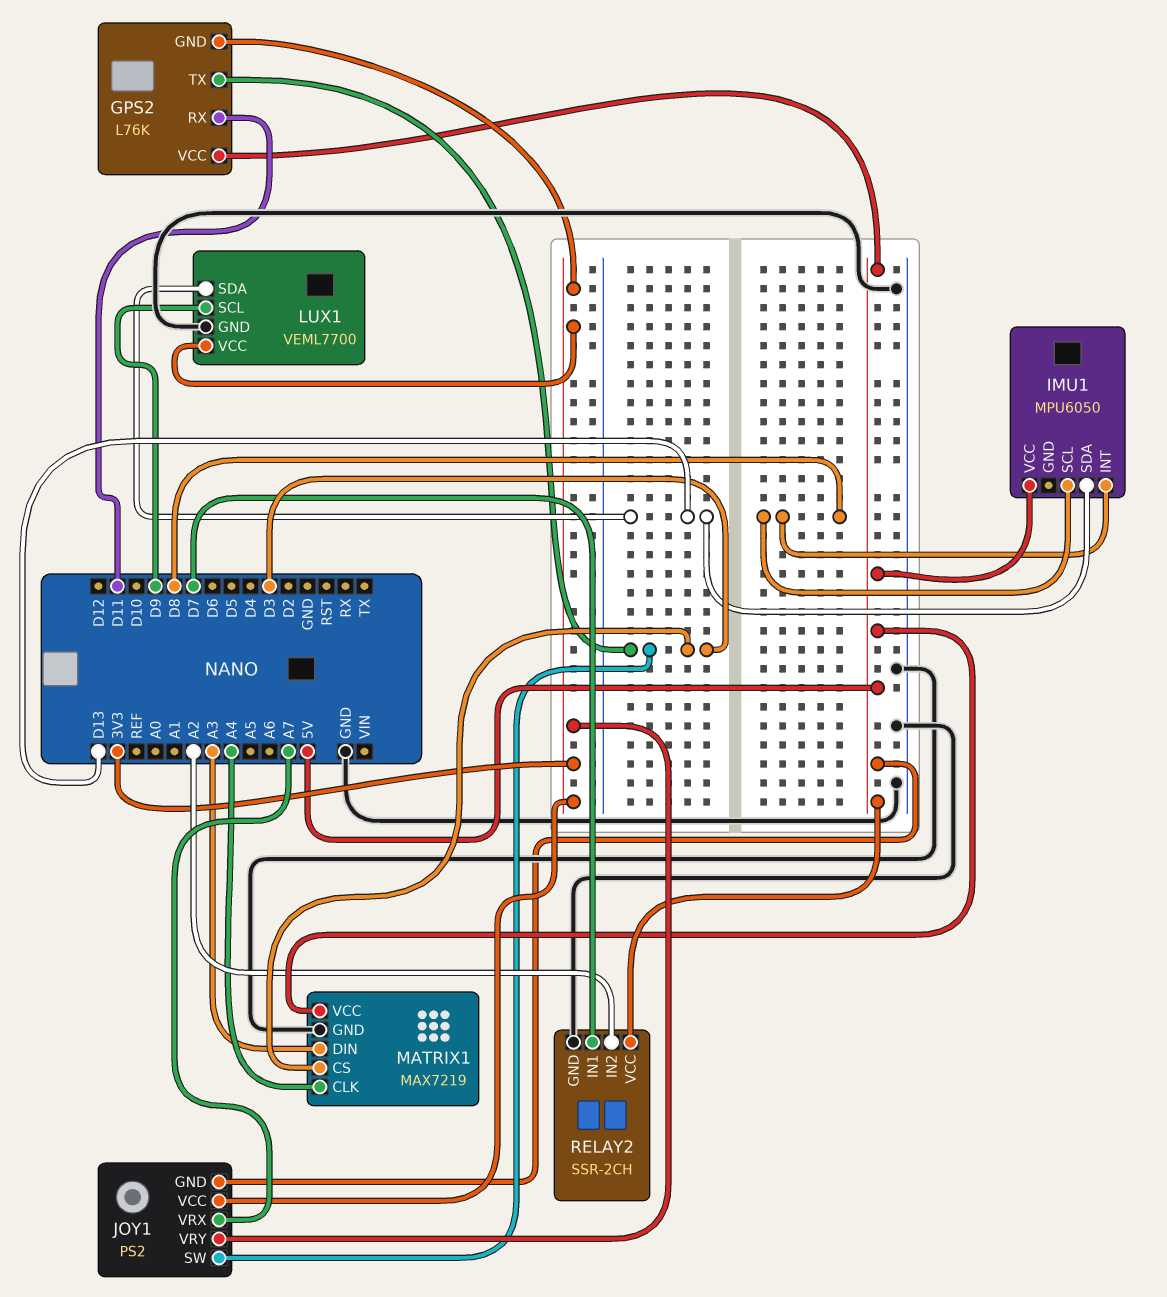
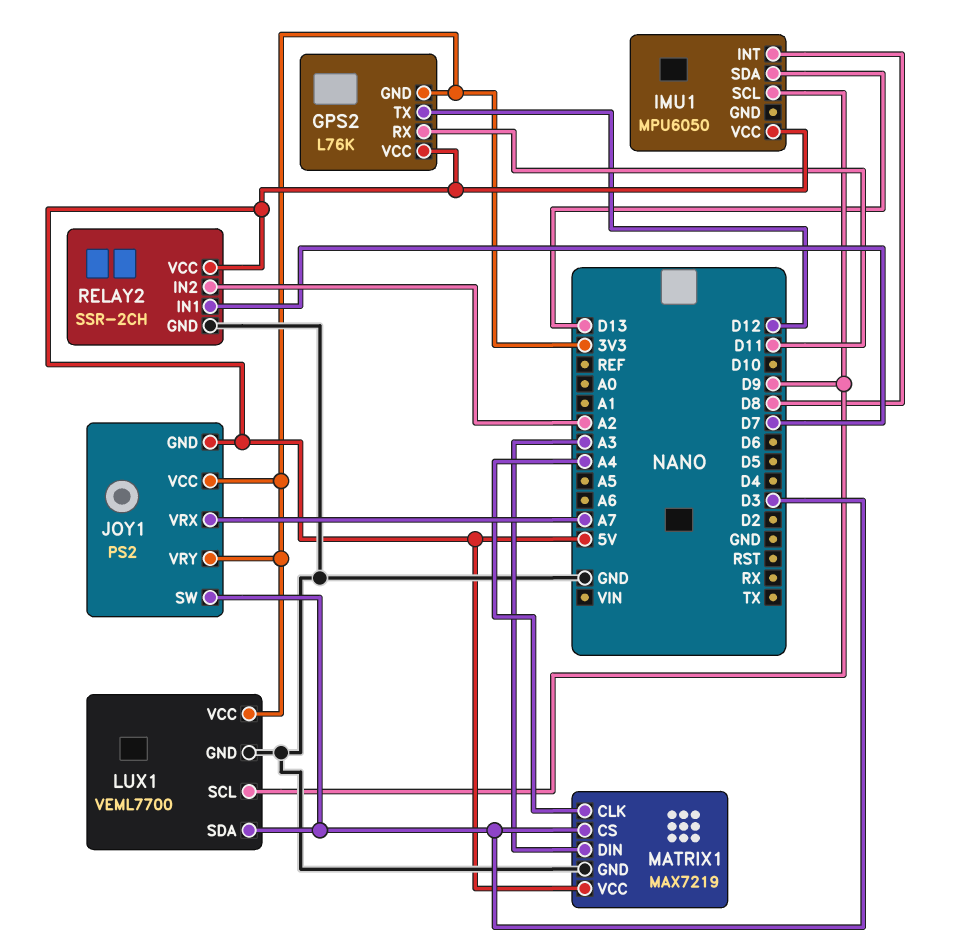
GPS2 pin TX: D3 -> D12
IMU1 pin SCL: D8 -> D9
LUX1 pin SDA: D13 -> D3

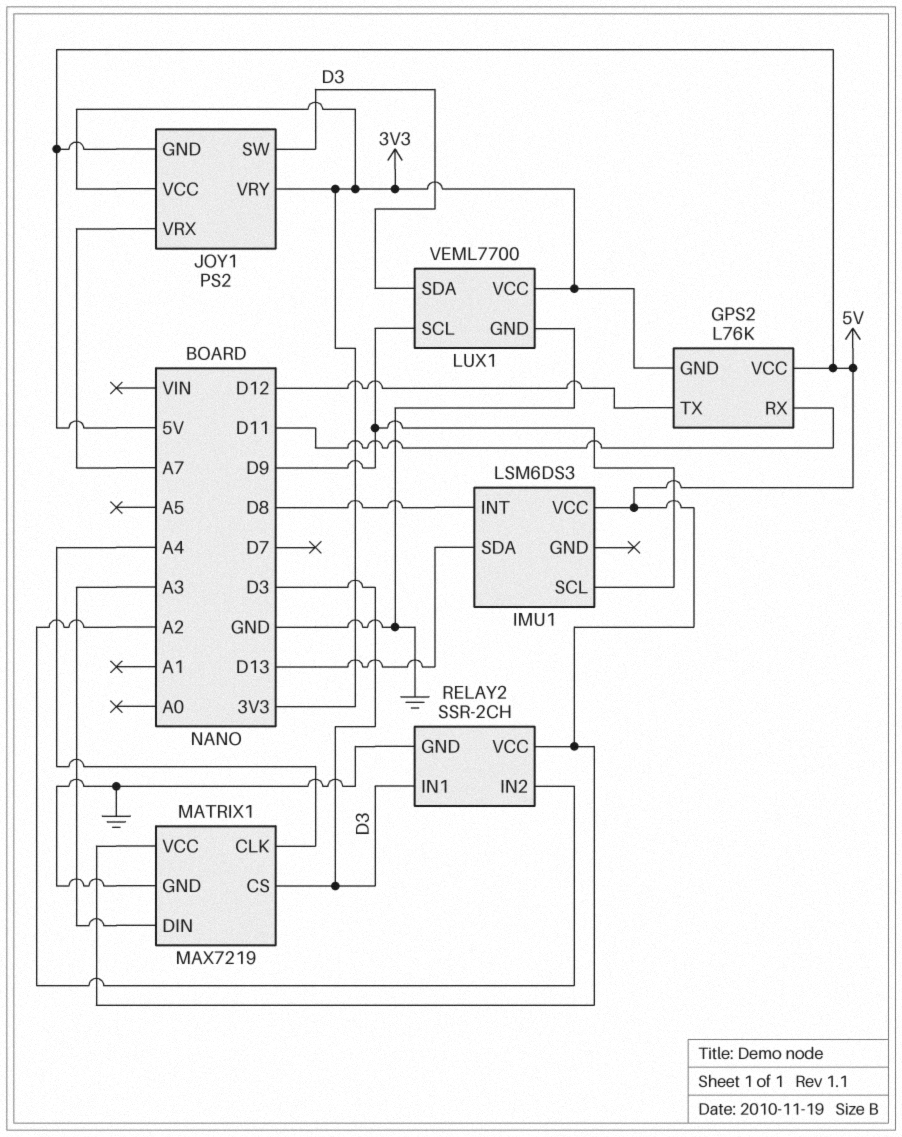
IMU1: MPU6050 -> LSM6DS3
RELAY2 pin IN1: D7 -> D3

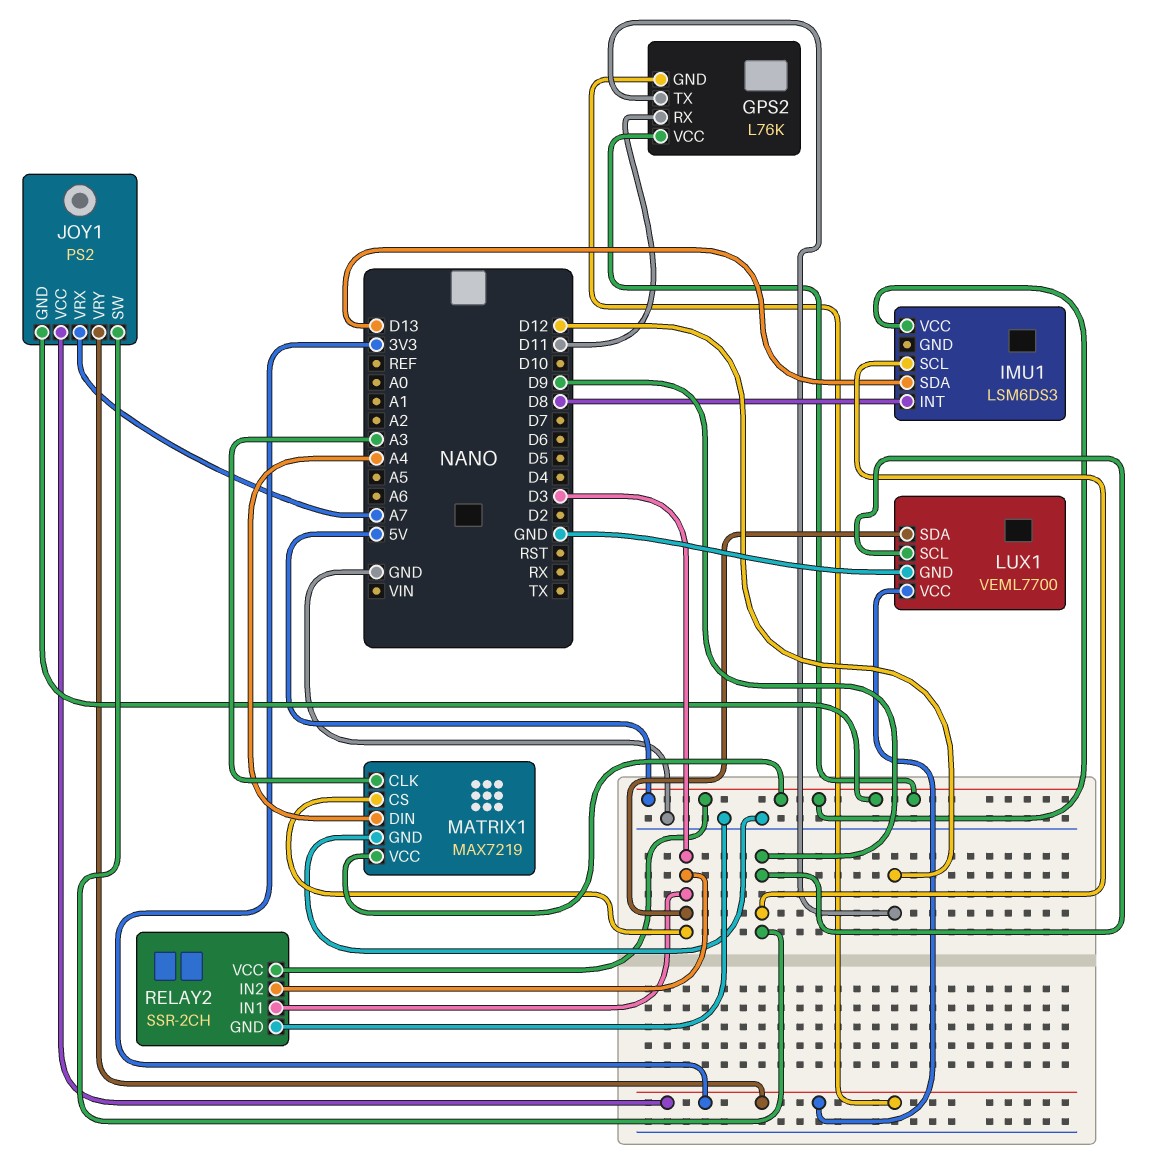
JOY1 pin SW: D3 -> D9
MATRIX1 pin CLK: A4 -> A3
MATRIX1 pin DIN: A3 -> A4
RELAY2 pin IN2: A2 -> D3

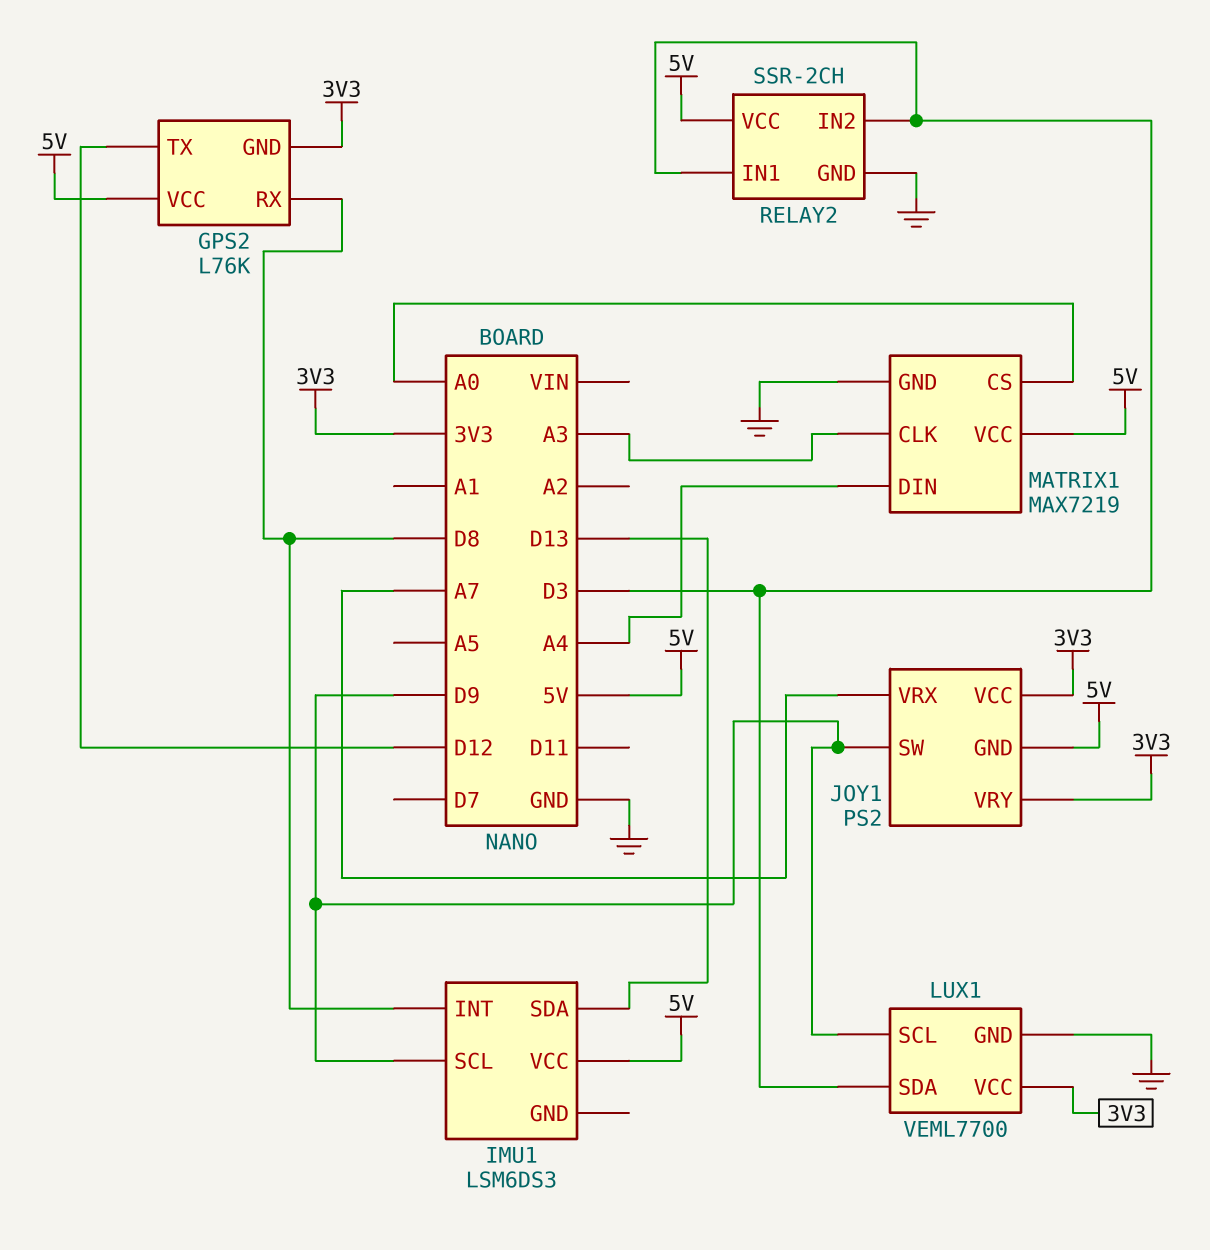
GPS2 pin RX: D11 -> D8
MATRIX1 pin CS: D3 -> A0

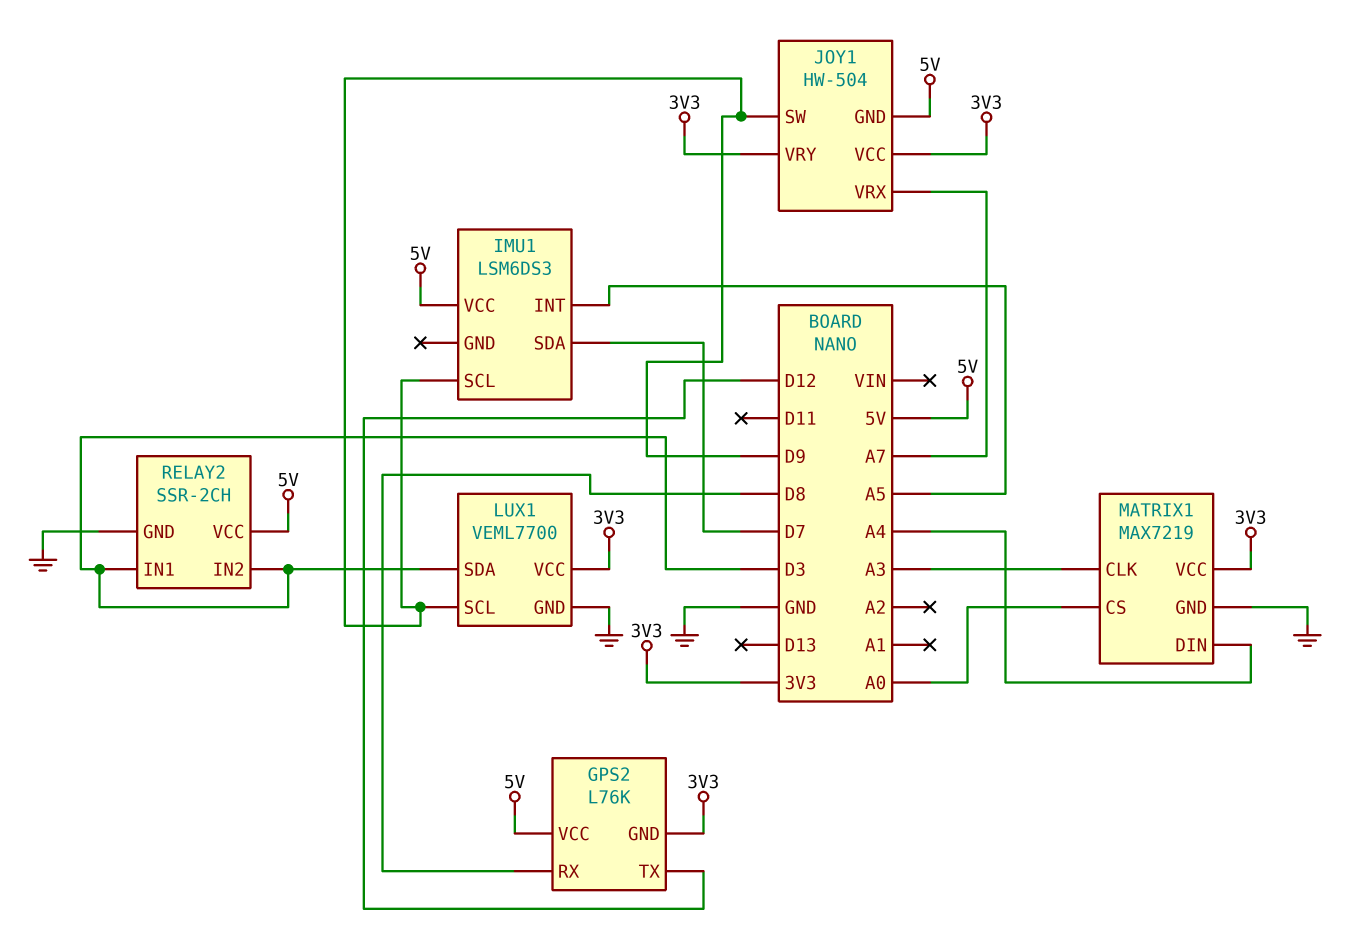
IMU1 pin INT: D8 -> A5
IMU1 pin SDA: D13 -> D7
JOY1: PS2 -> HW-504
MATRIX1 pin VCC: 5V -> 3V3

